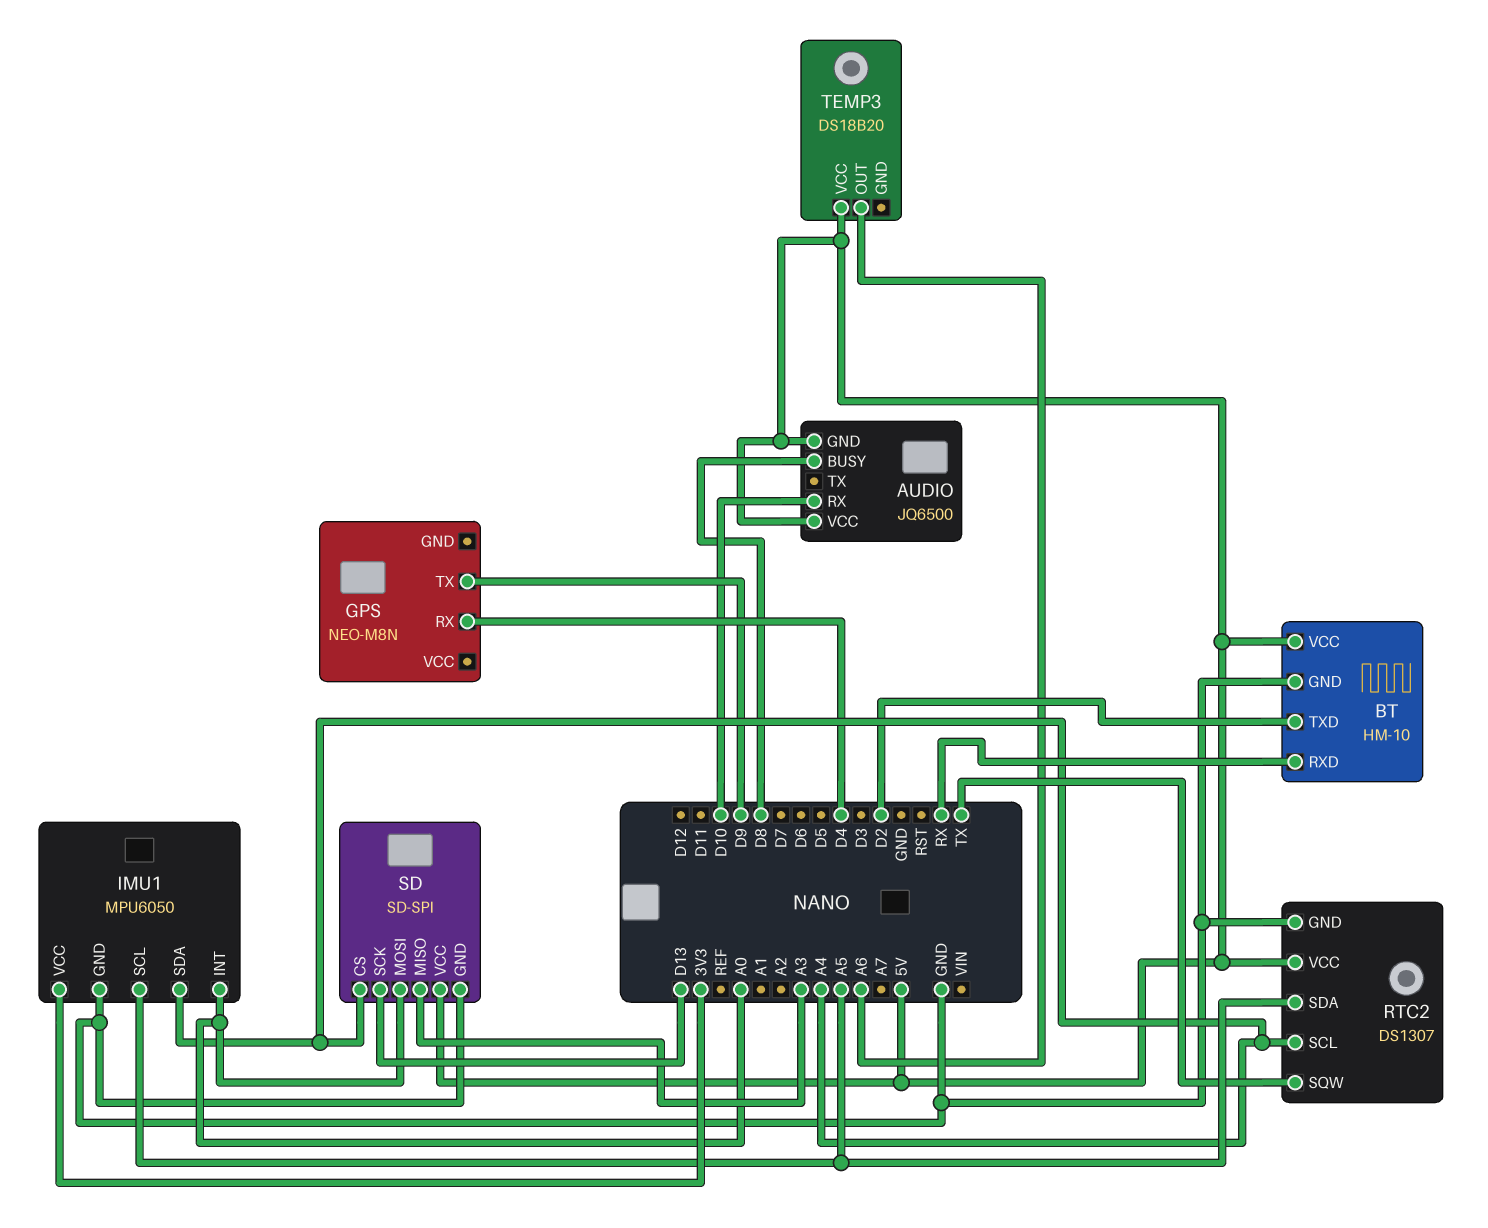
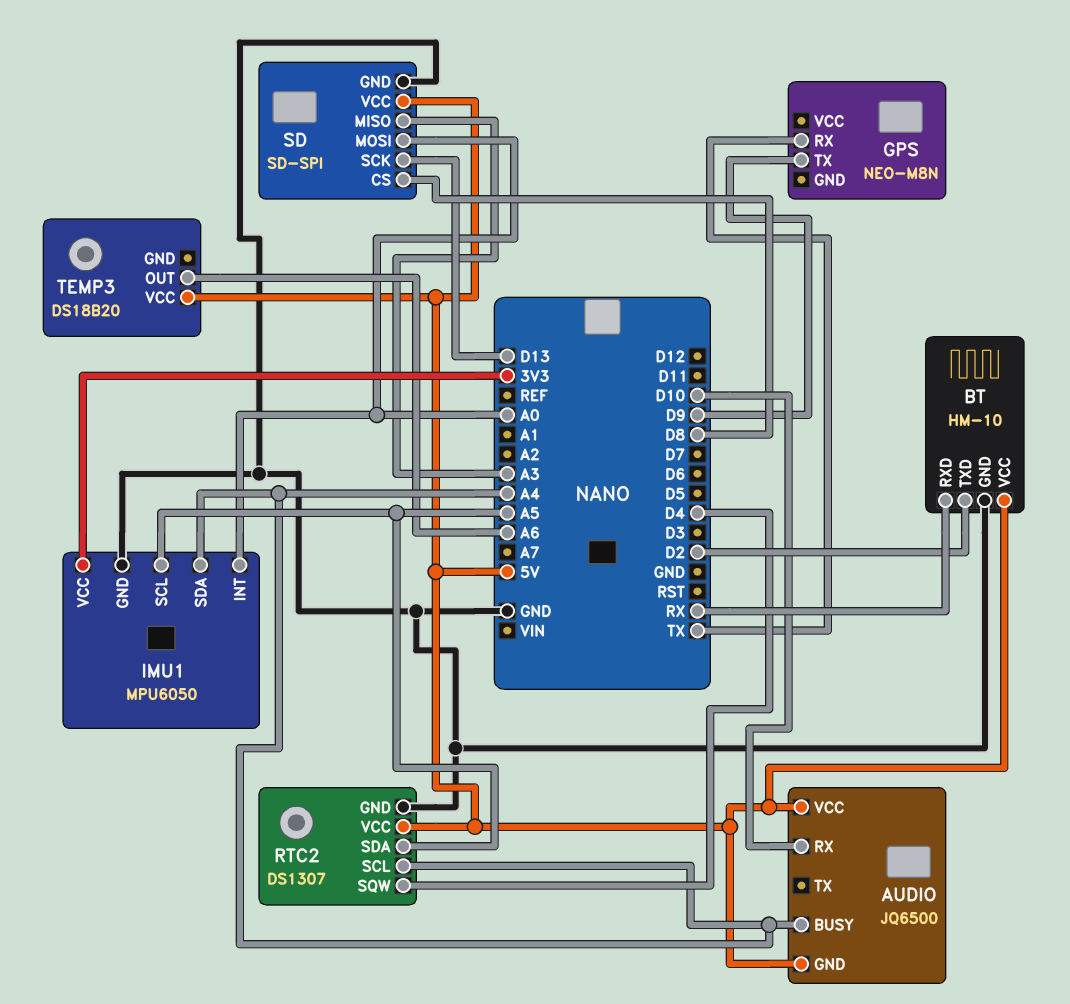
AUDIO pin BUSY: D8 -> A4
GPS pin RX: D4 -> TX
RTC2 pin SQW: TX -> D4
SD pin CS: A4 -> D8

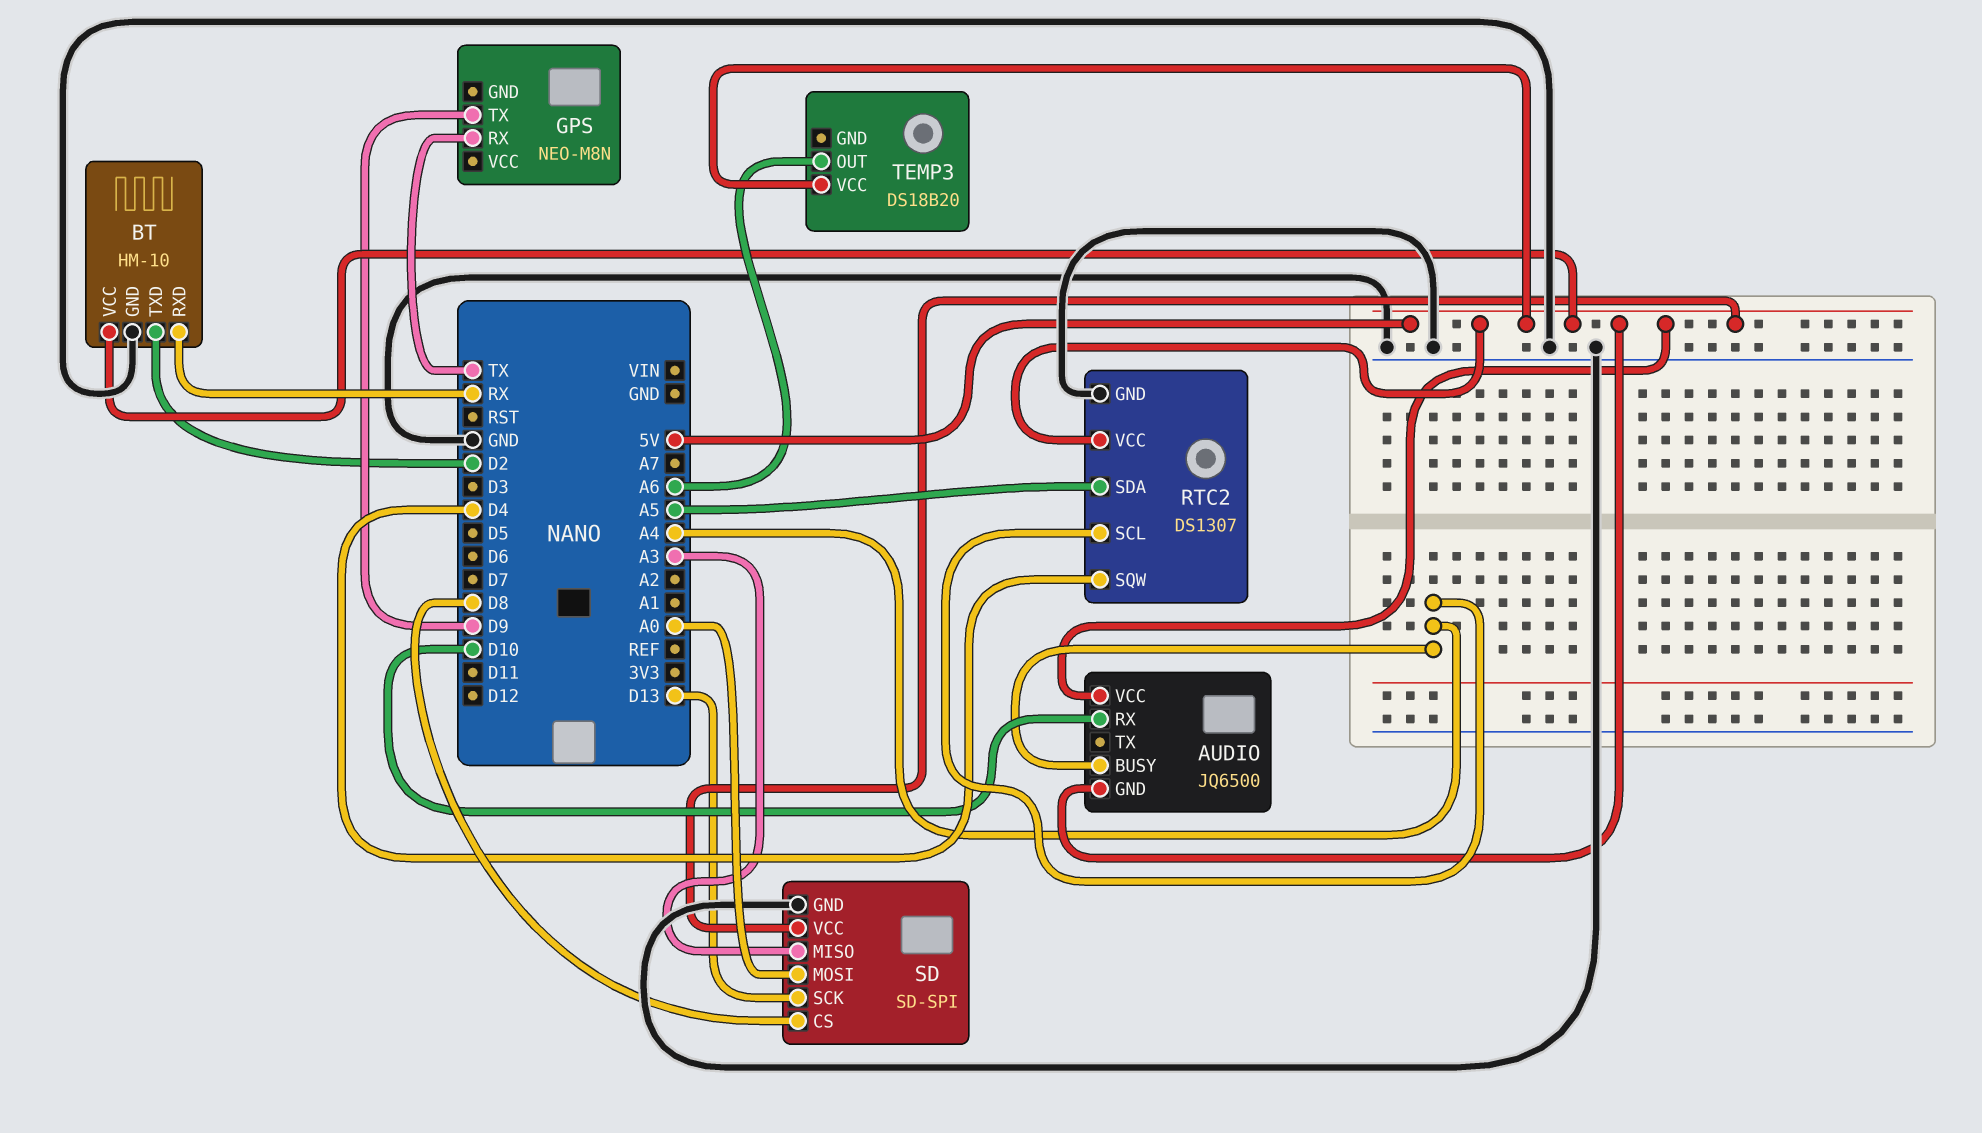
IMU1: MPU6050 -> none
IMU1 pin GND: GND -> none
IMU1 pin INT: A0 -> none
IMU1 pin SCL: A5 -> none
IMU1 pin SDA: A4 -> none
IMU1 pin VCC: 3V3 -> none

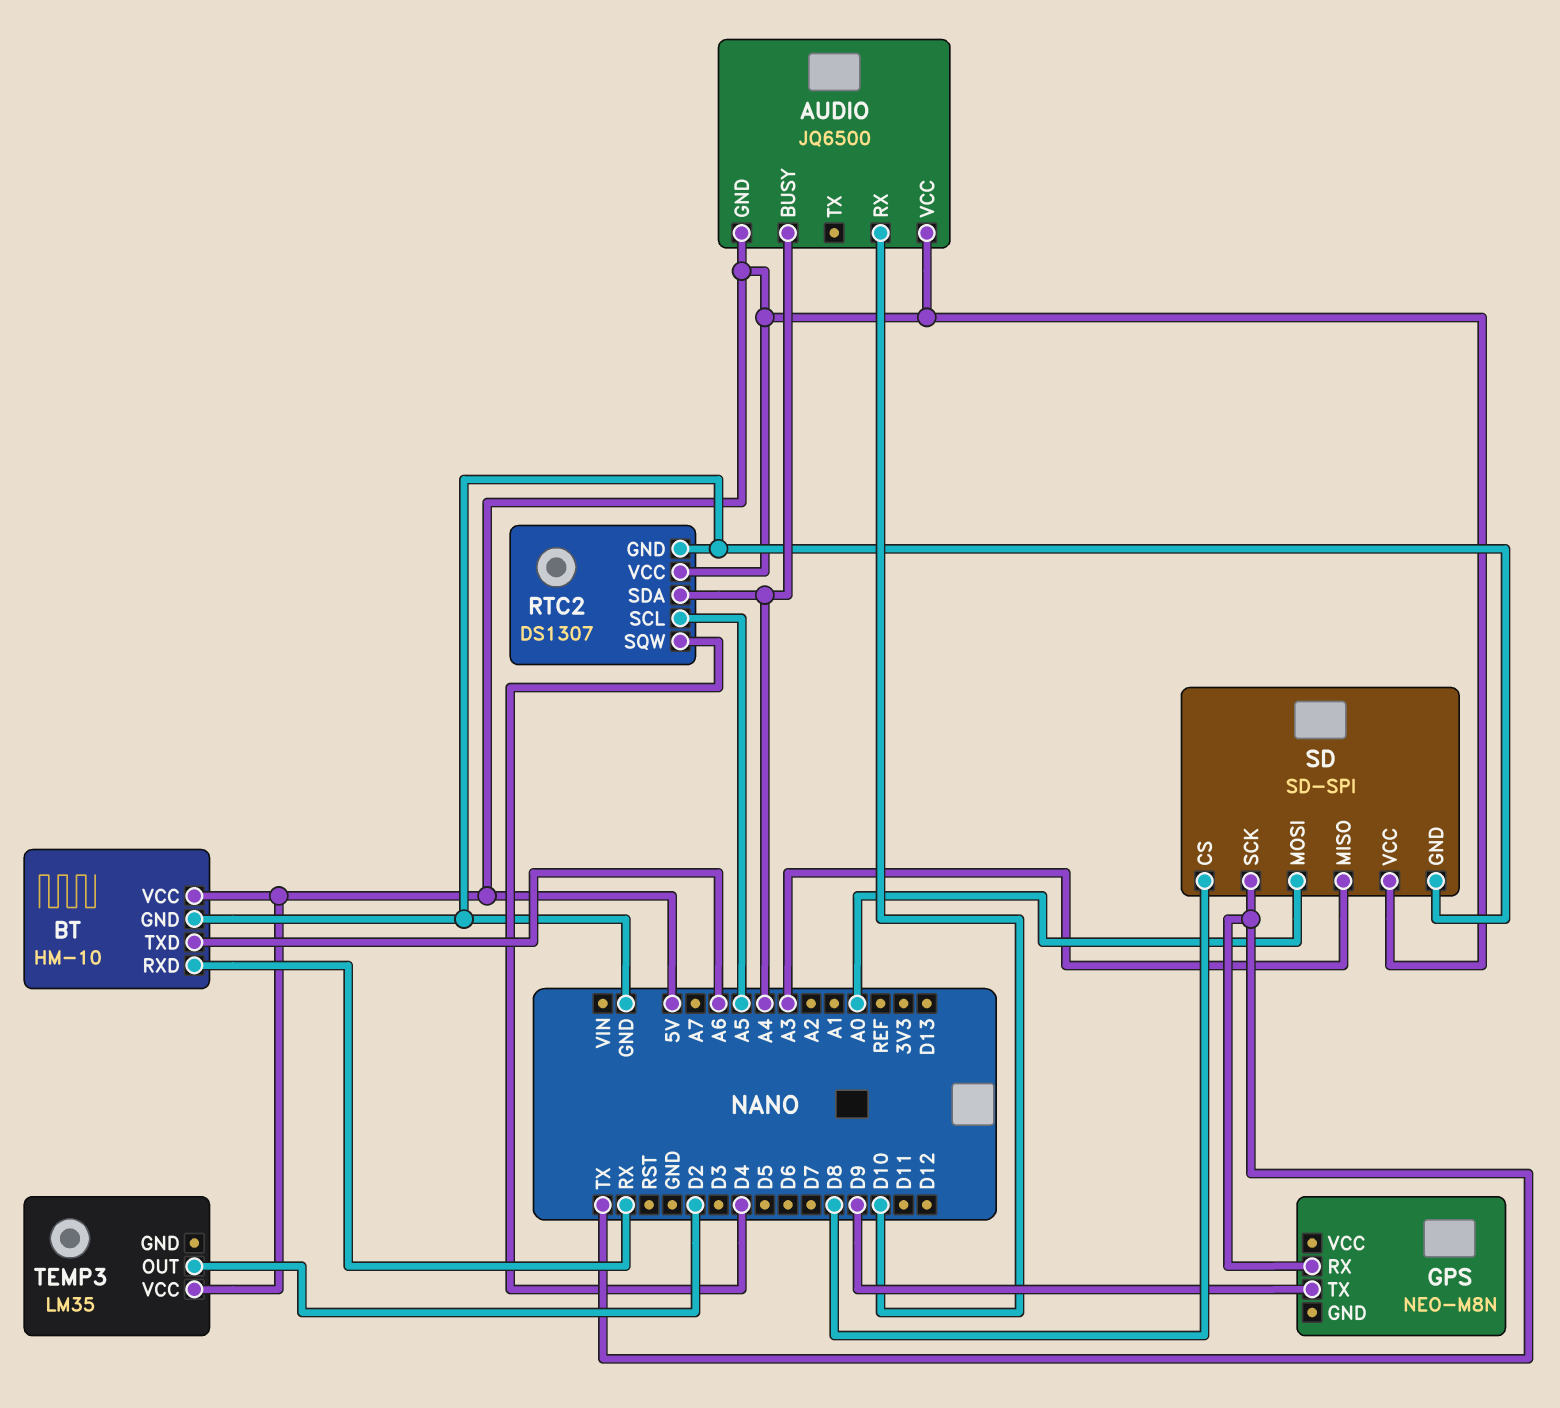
BT pin TXD: D2 -> A6
RTC2 pin SCL: A4 -> A5
RTC2 pin SDA: A5 -> A4
SD pin SCK: D13 -> TX
TEMP3: DS18B20 -> LM35
TEMP3 pin OUT: A6 -> D2

